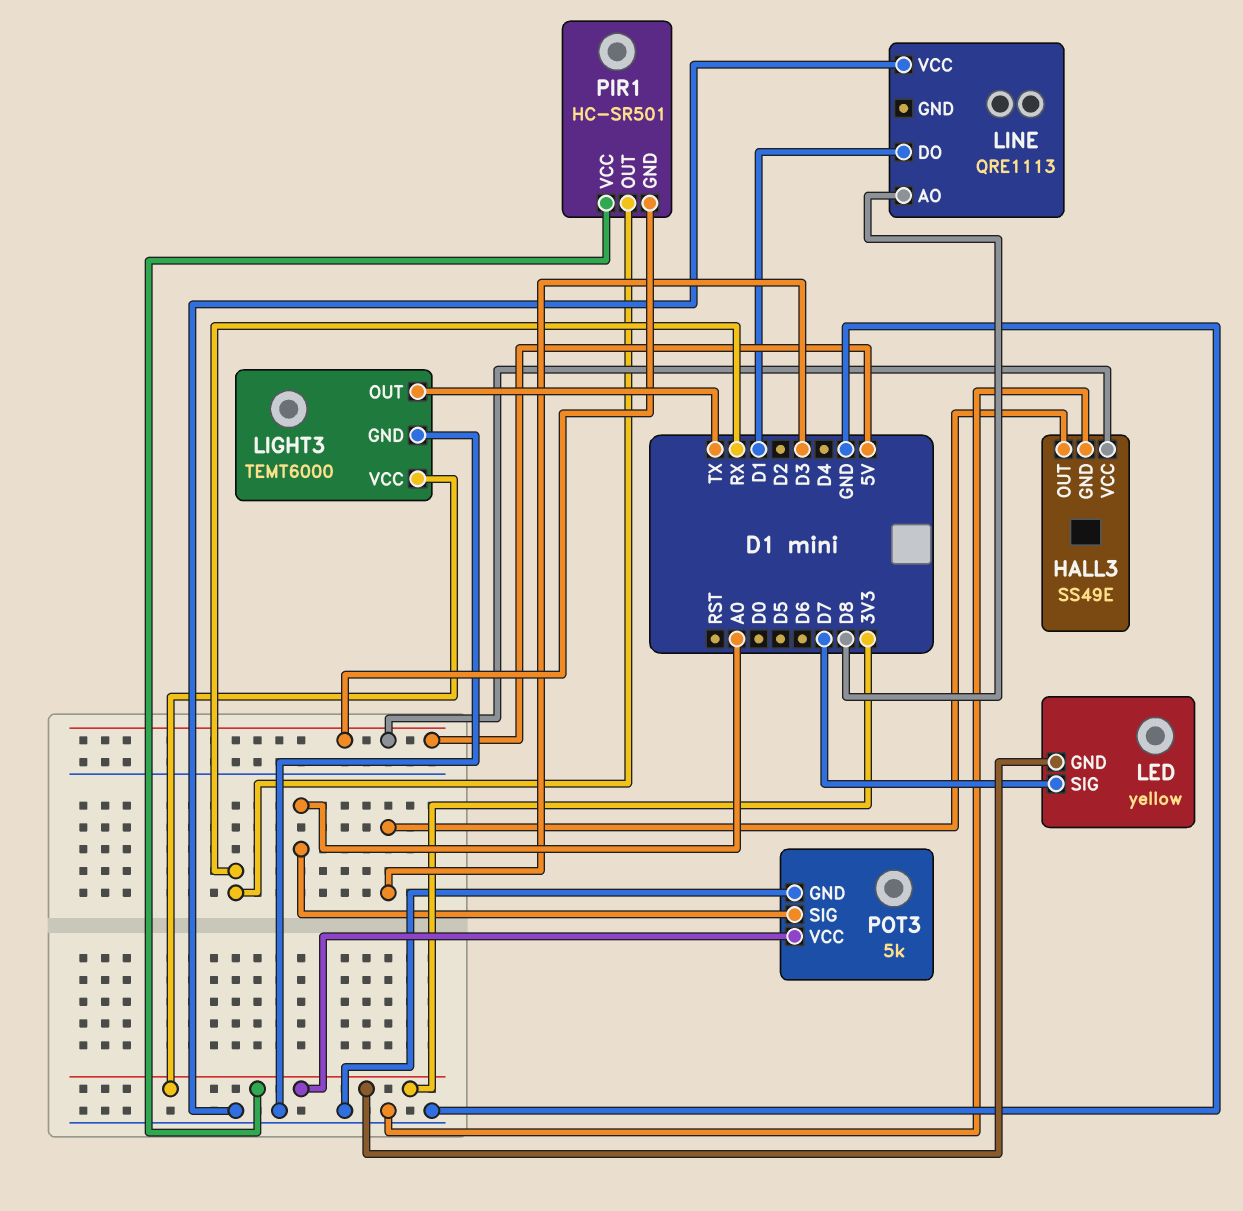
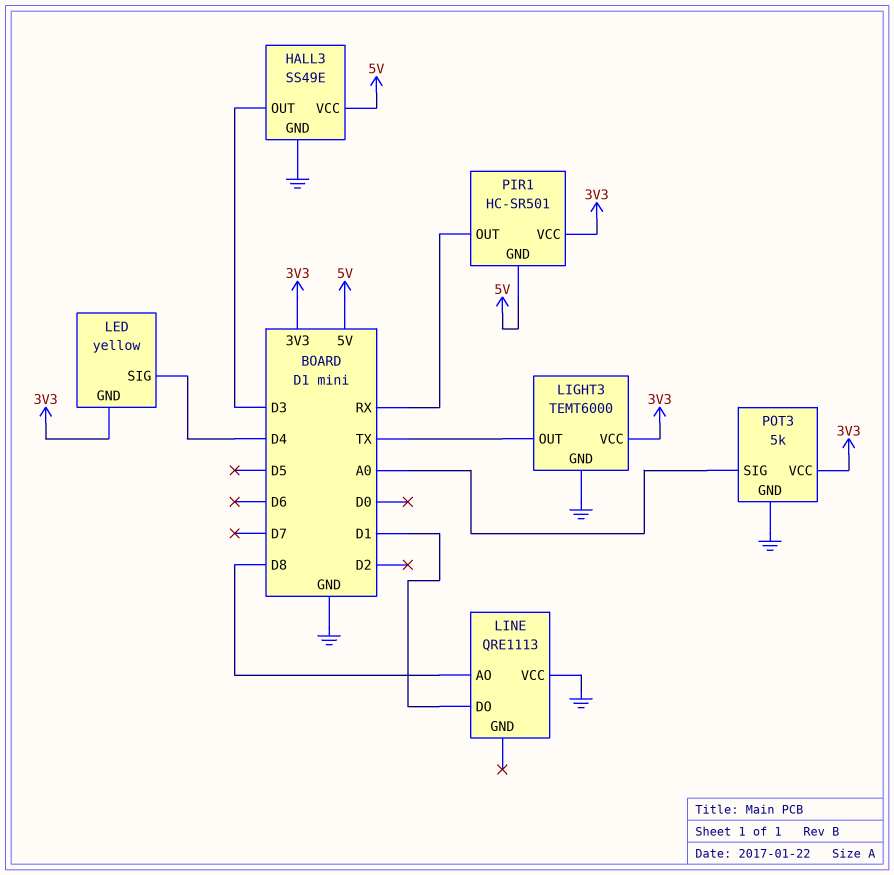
LED pin SIG: D7 -> D4

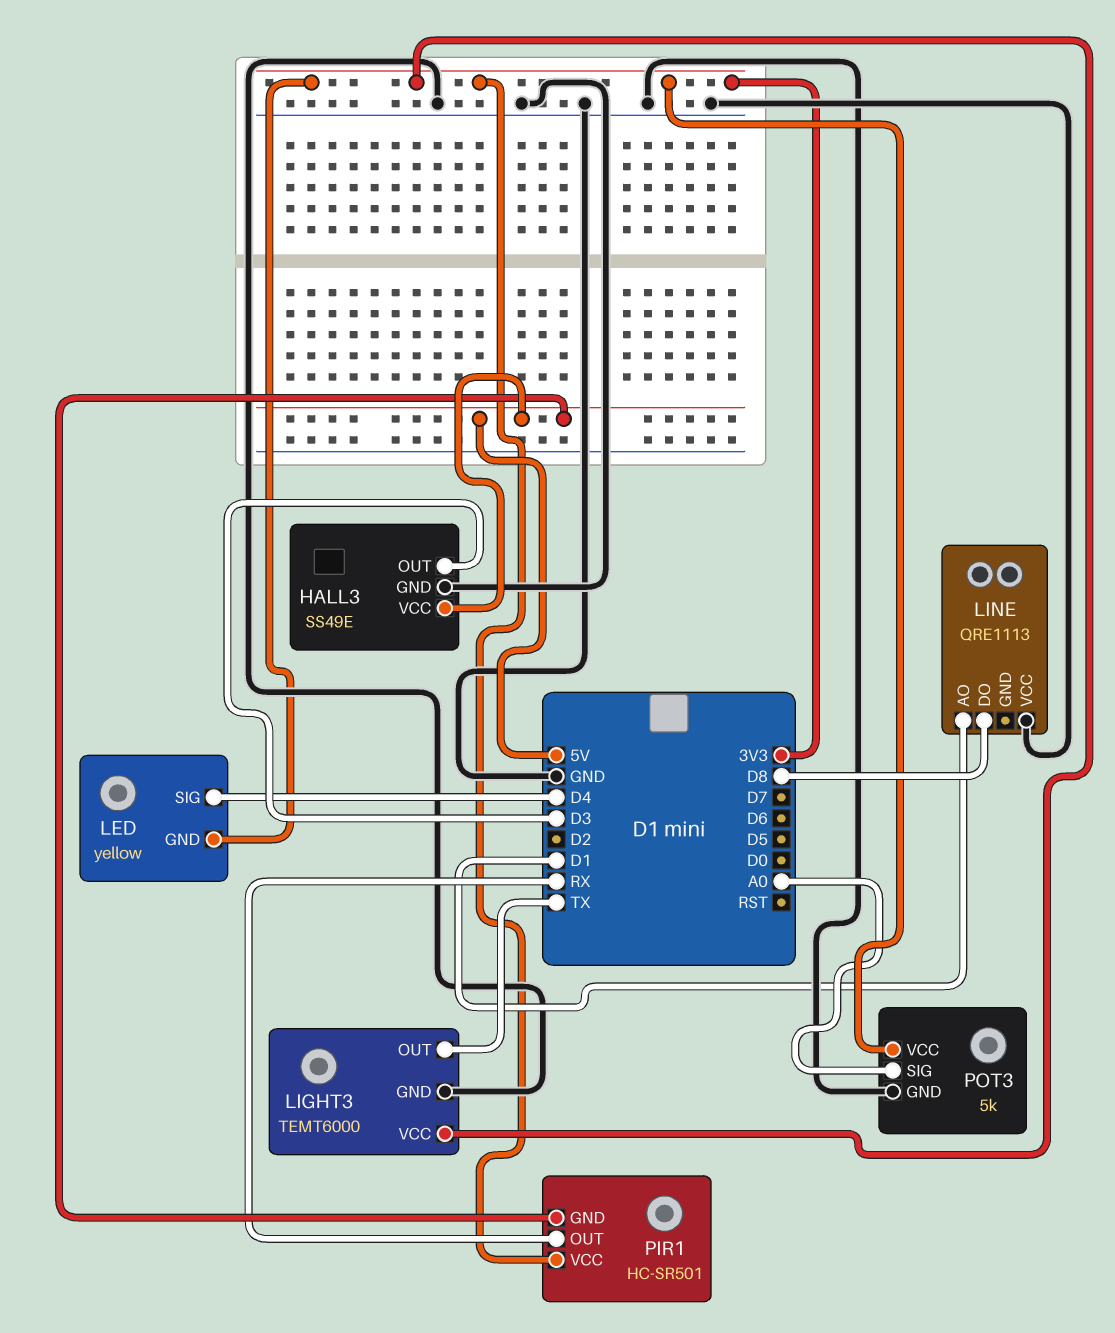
LINE pin AO: D8 -> D1
LINE pin DO: D1 -> D8

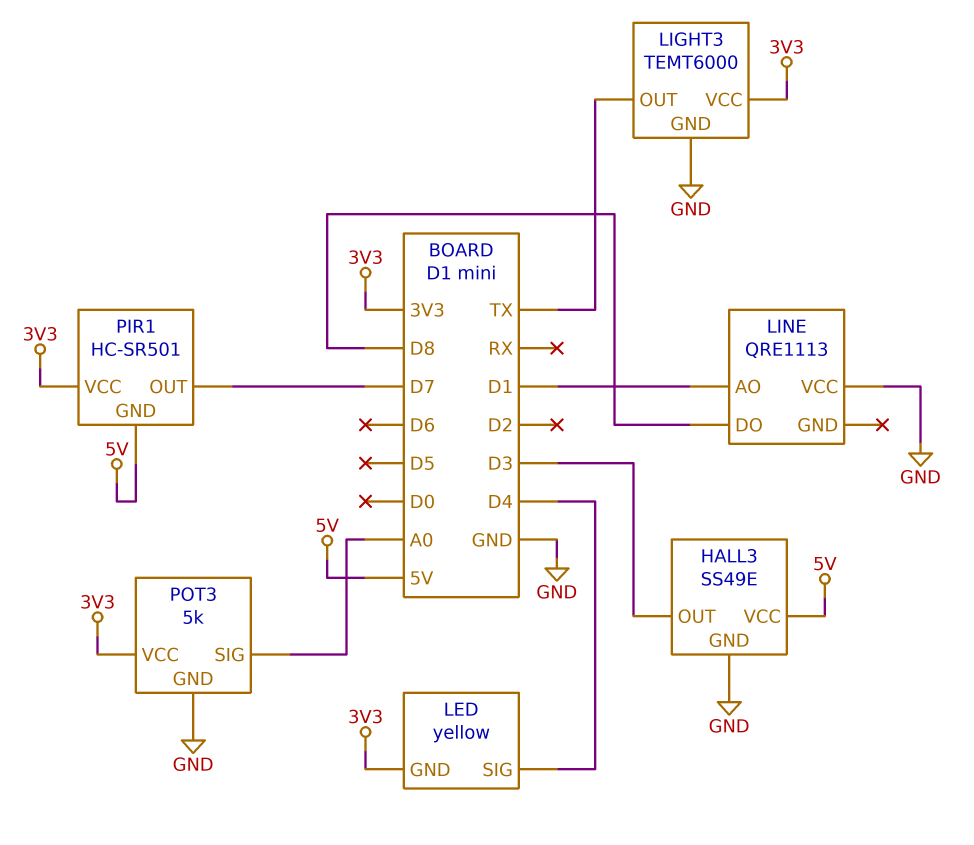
PIR1 pin OUT: RX -> D7

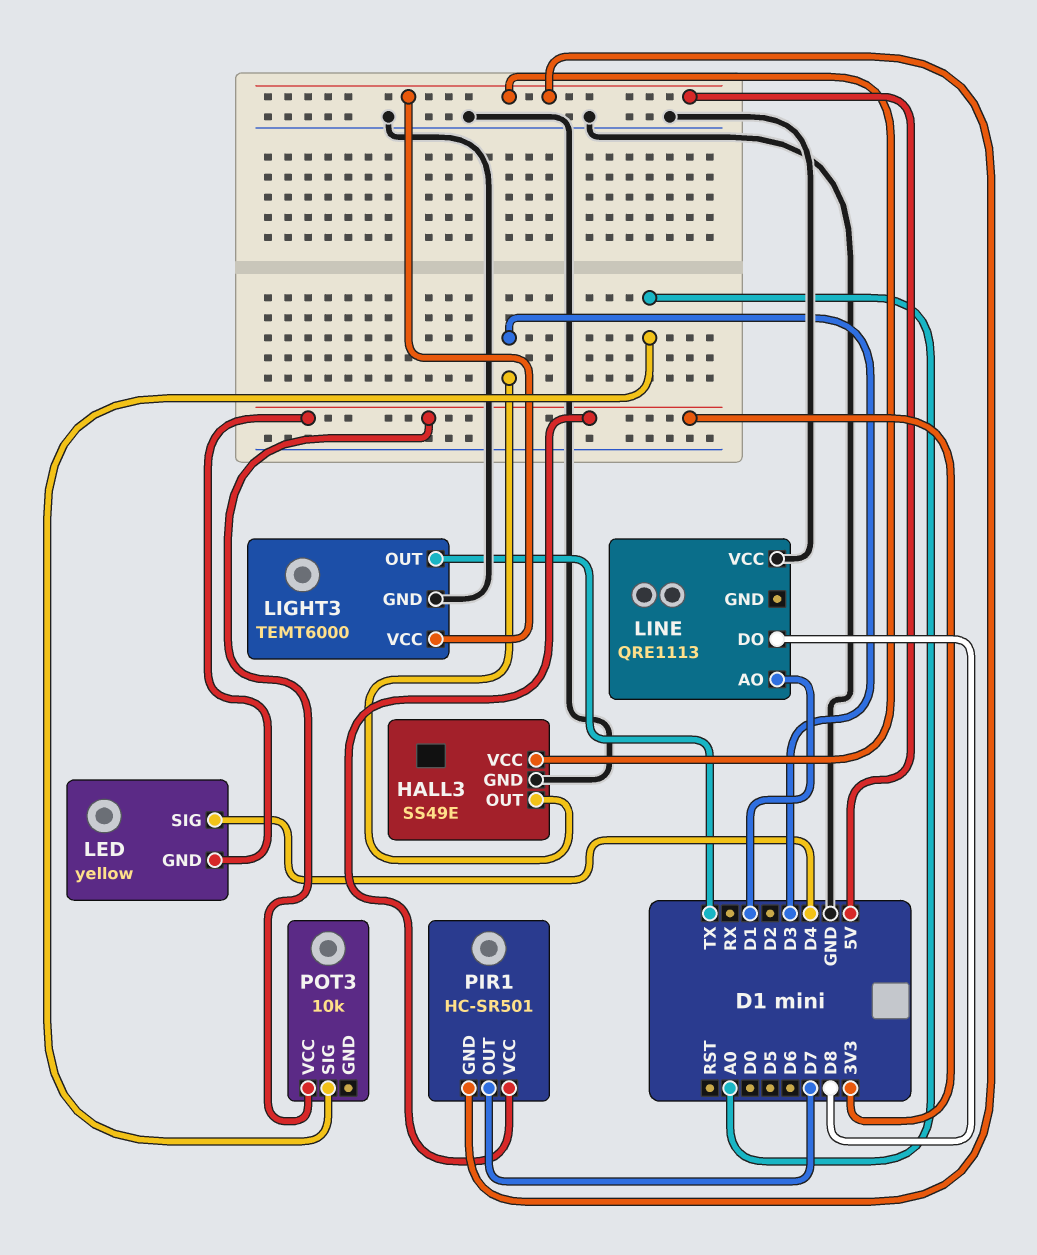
LIGHT3 pin VCC: 3V3 -> 5V
POT3: 5k -> 10k
POT3 pin GND: GND -> none

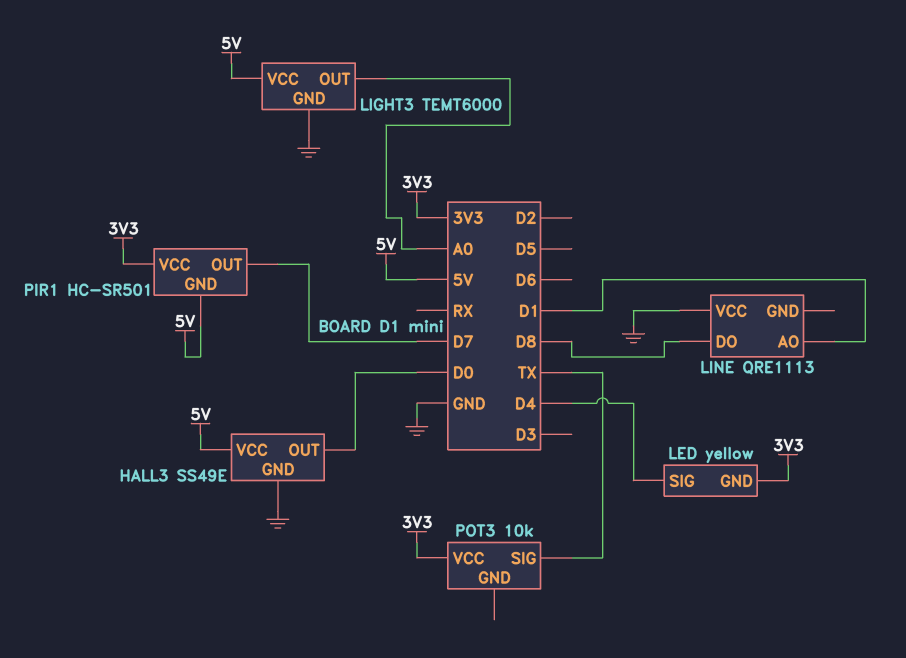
HALL3 pin OUT: D3 -> D0
LIGHT3 pin OUT: TX -> A0
POT3 pin SIG: A0 -> TX

